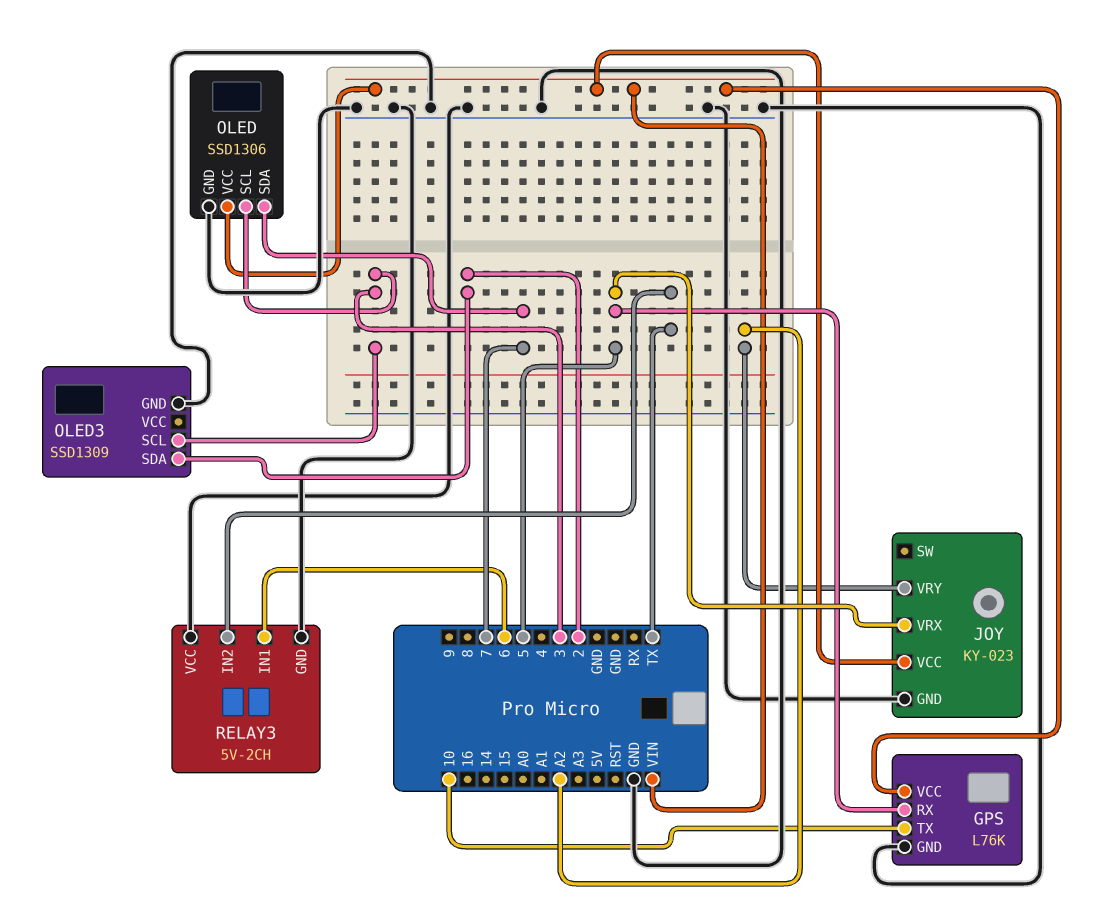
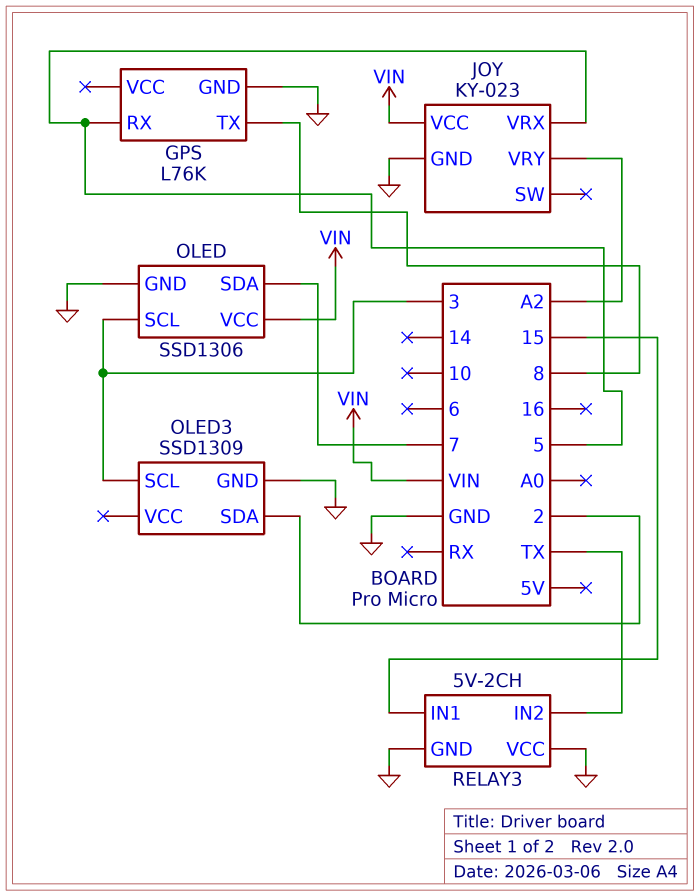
GPS pin TX: 10 -> 8
GPS pin VCC: VIN -> none
RELAY3 pin IN1: 6 -> 15

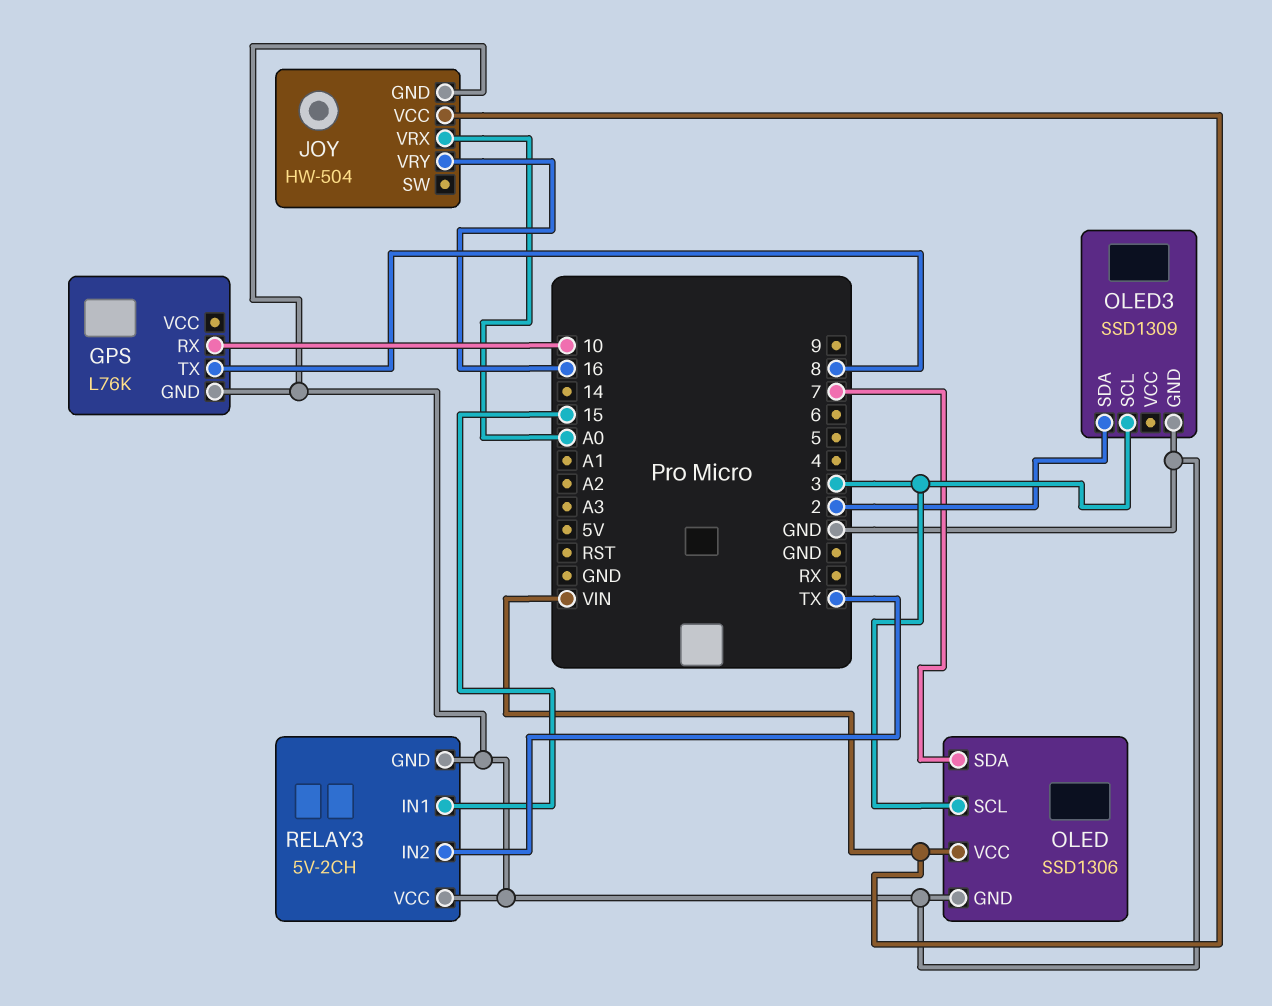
GPS pin RX: 5 -> 10
JOY: KY-023 -> HW-504
JOY pin VRX: 5 -> A0
JOY pin VRY: A2 -> 16

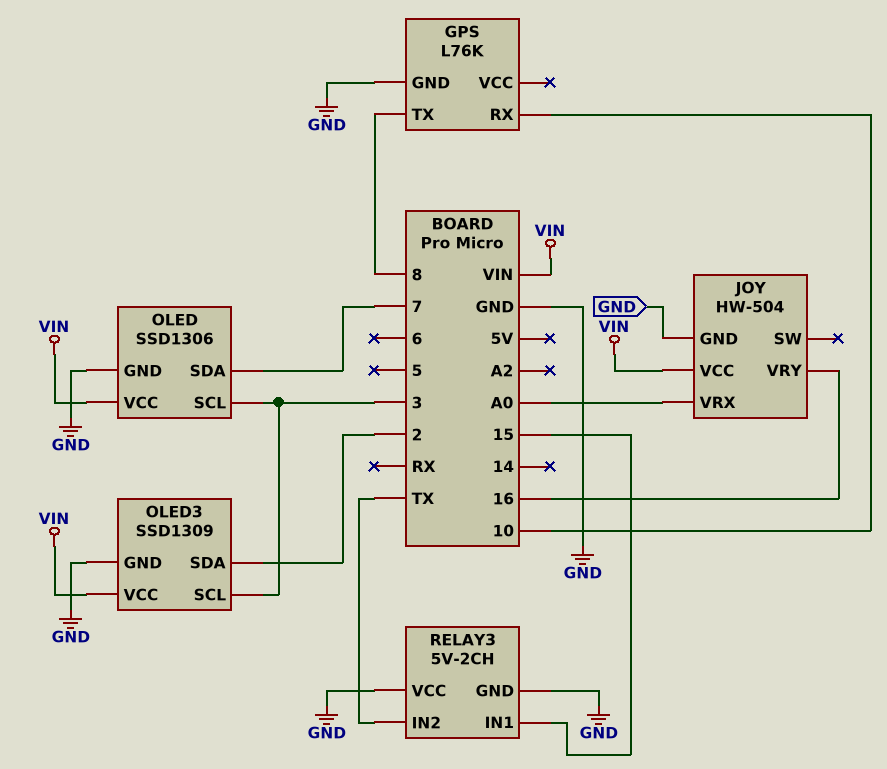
OLED3 pin VCC: none -> VIN

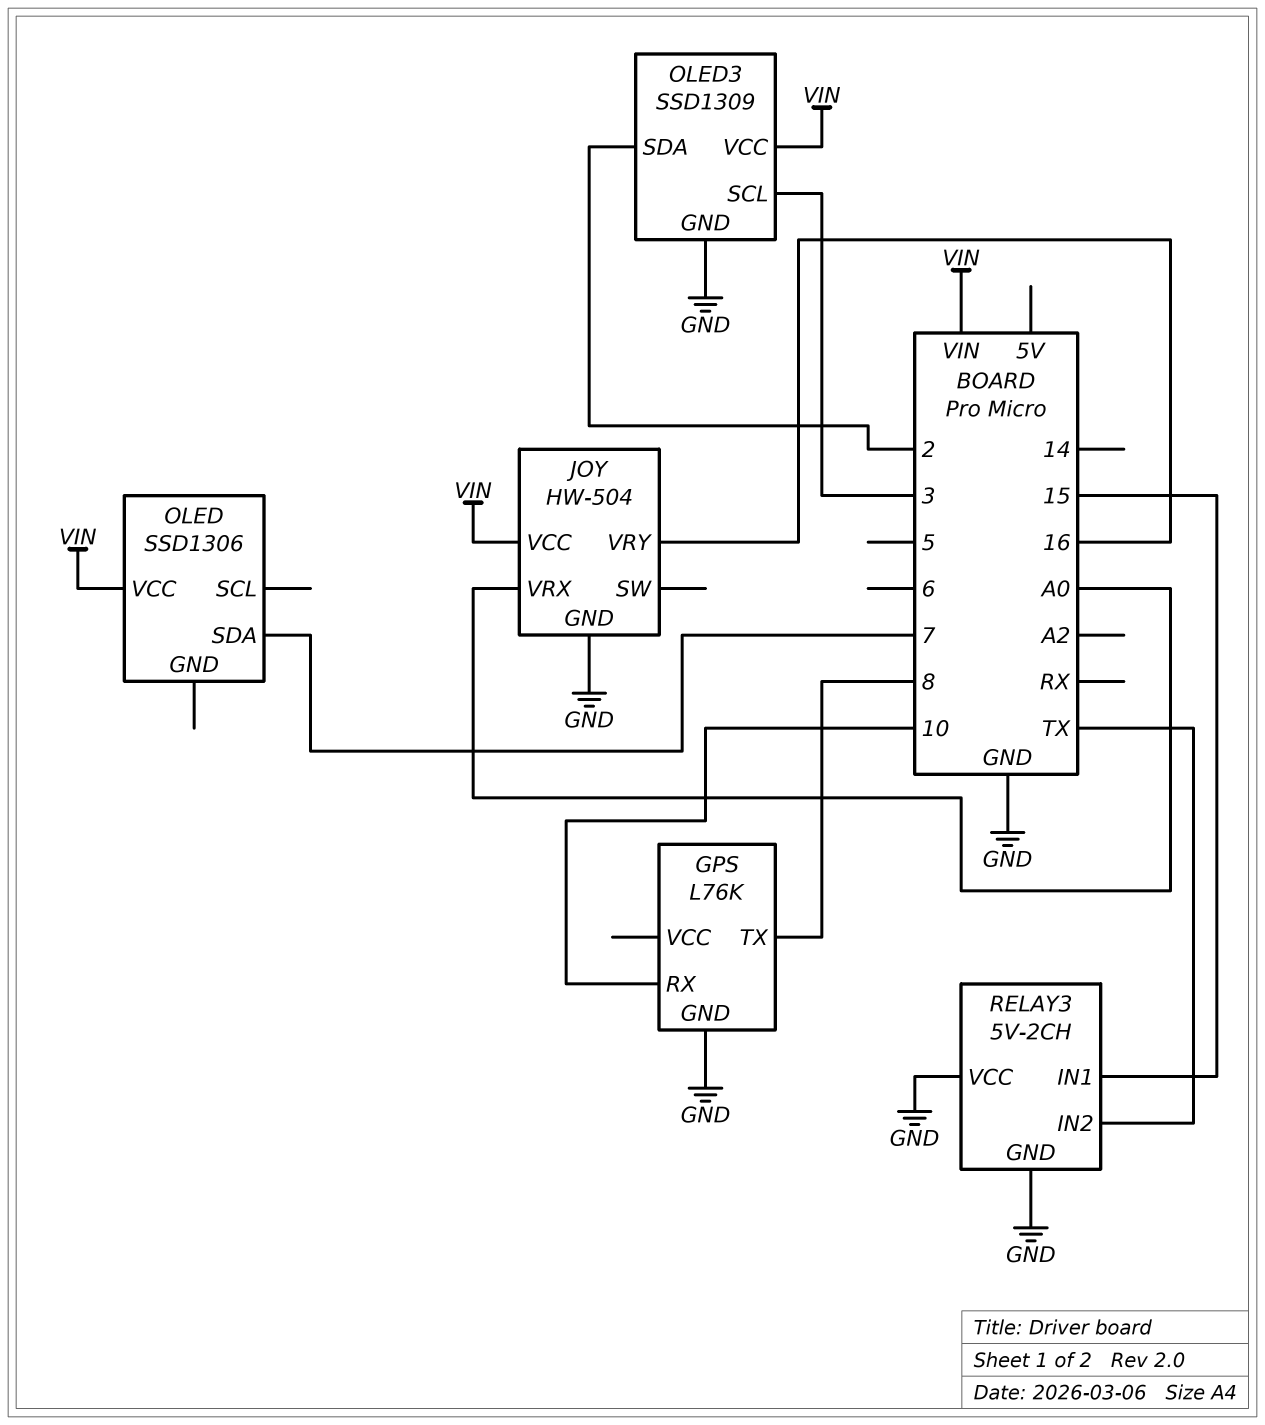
OLED pin GND: GND -> none
OLED pin SCL: 3 -> none

